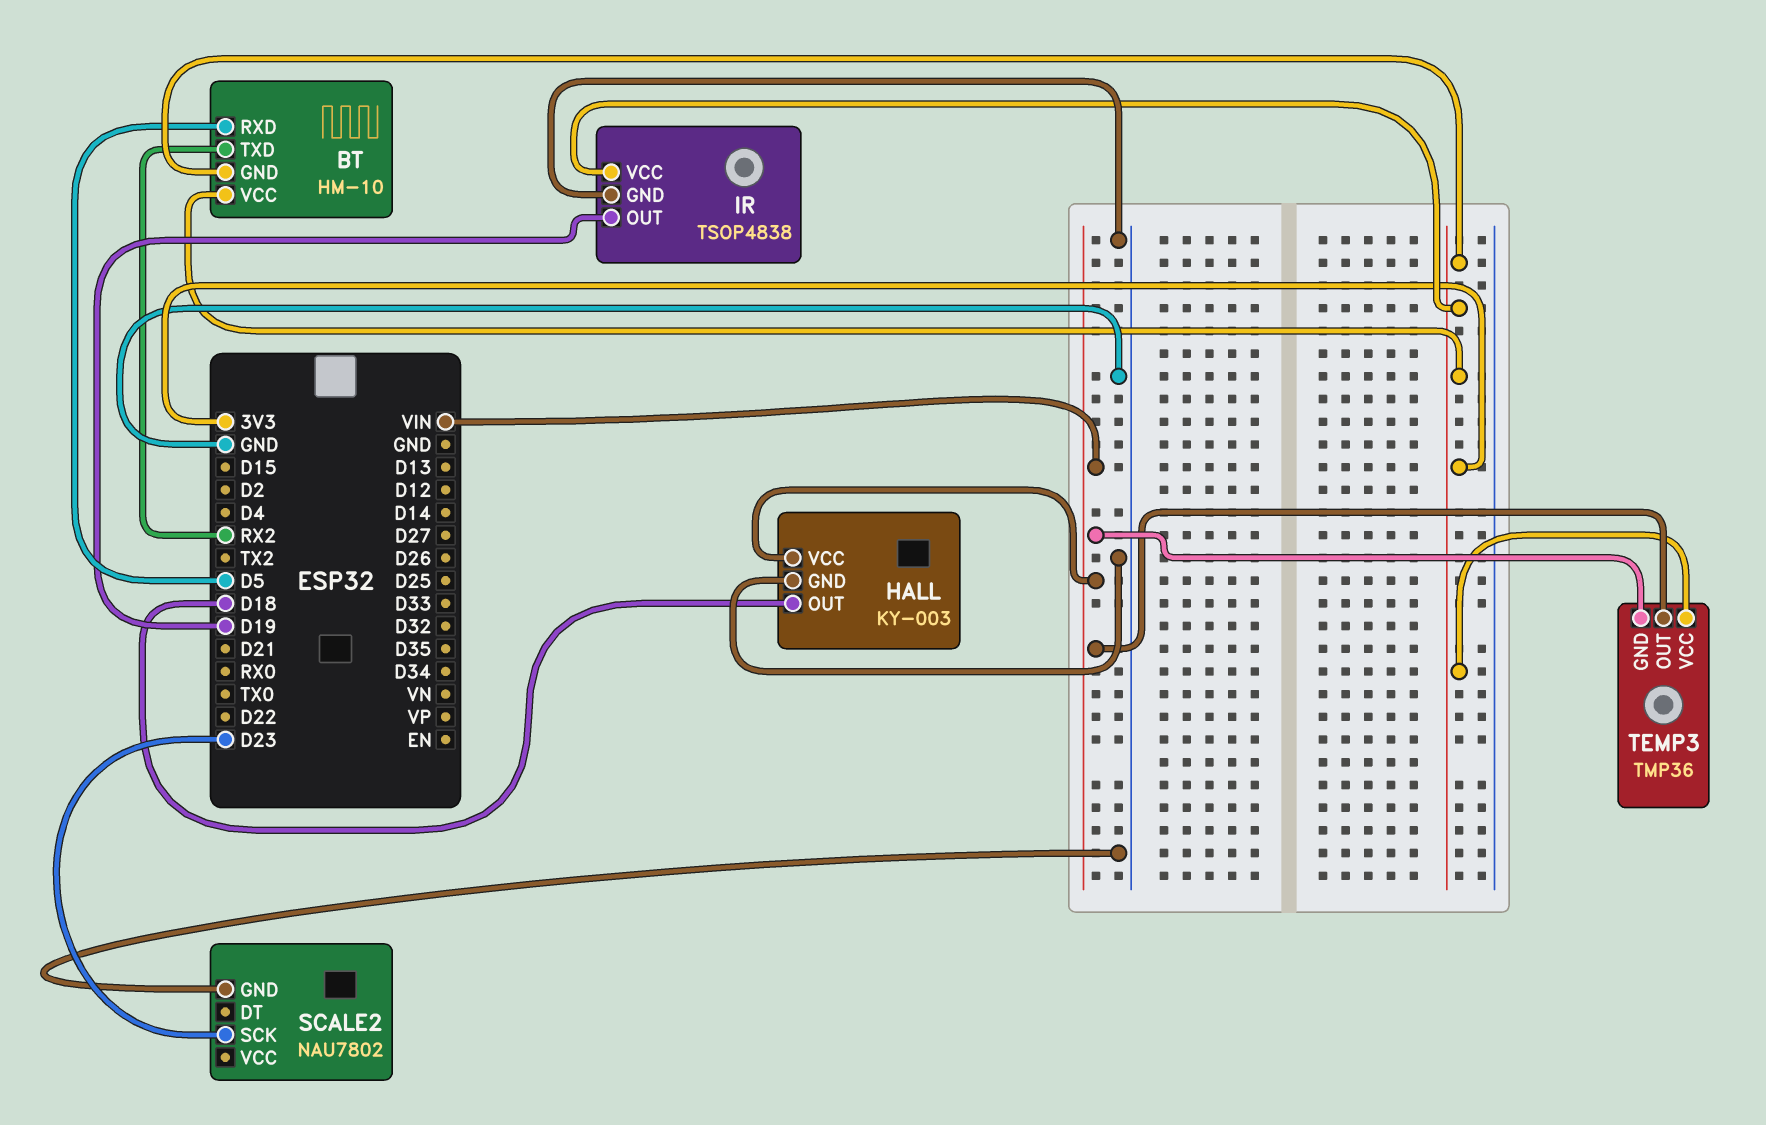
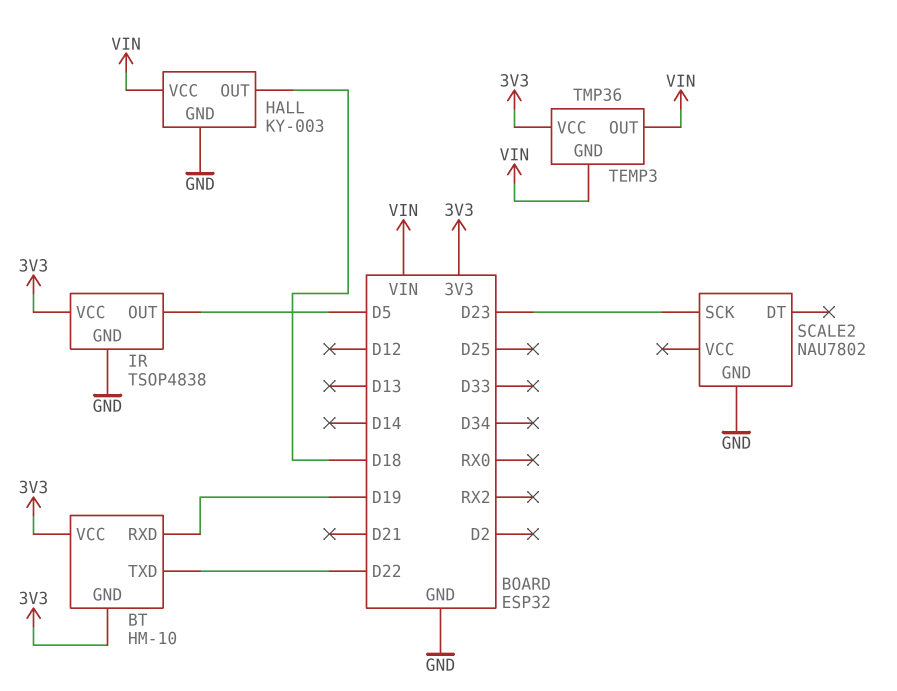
BT pin RXD: D5 -> D19
BT pin TXD: RX2 -> D22
IR pin OUT: D19 -> D5

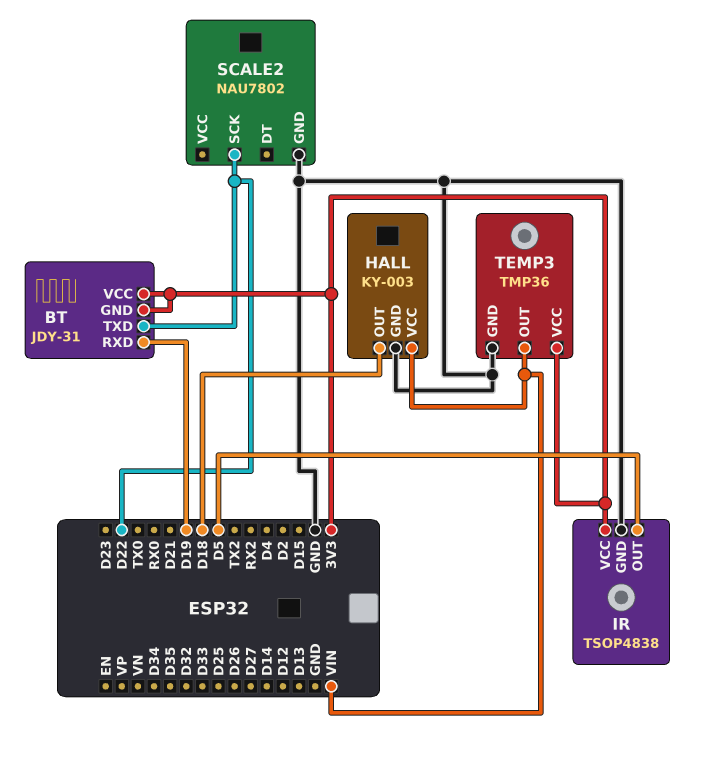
BT: HM-10 -> JDY-31
SCALE2 pin SCK: D23 -> D22
TEMP3 pin GND: VIN -> GND

